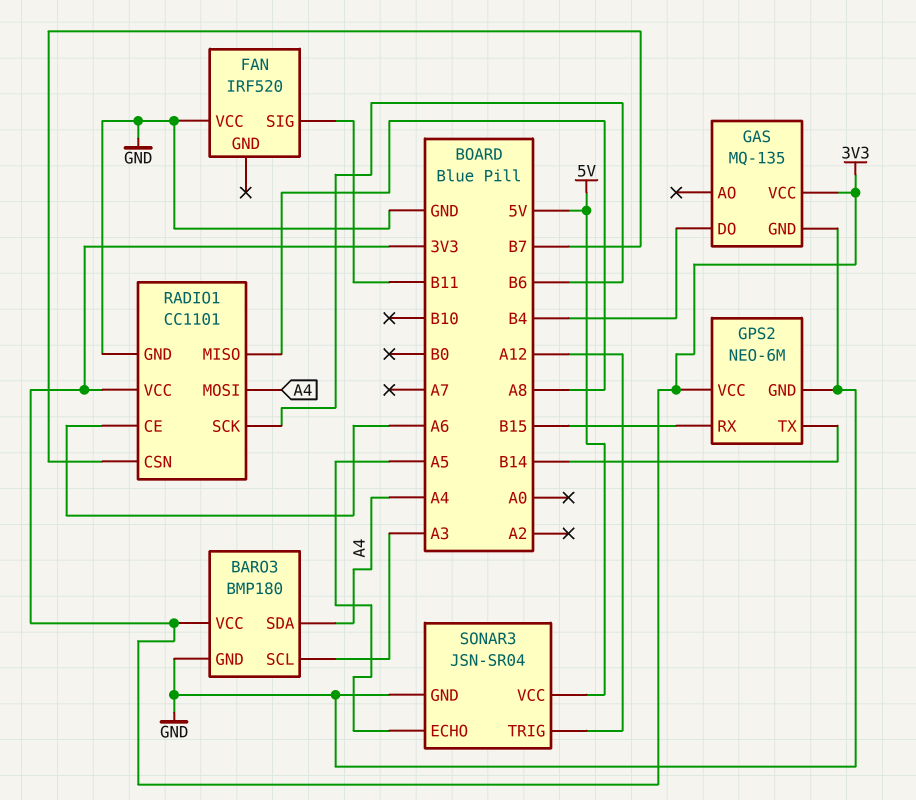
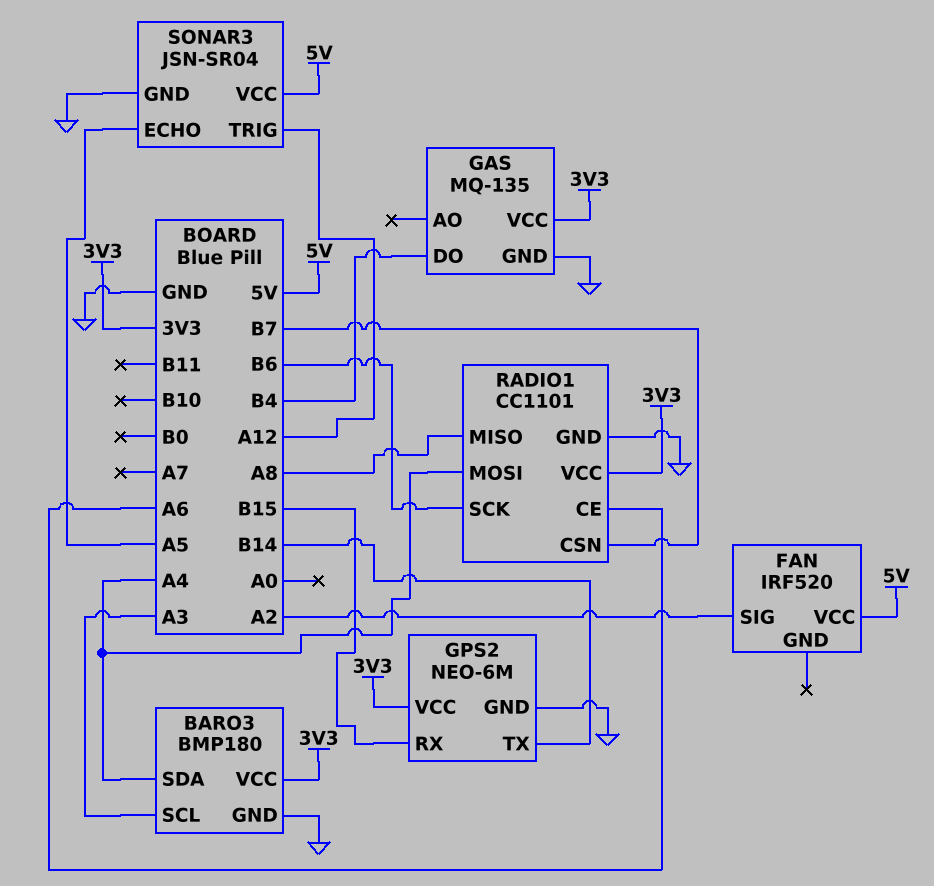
FAN pin SIG: B11 -> A2
FAN pin VCC: GND -> 5V

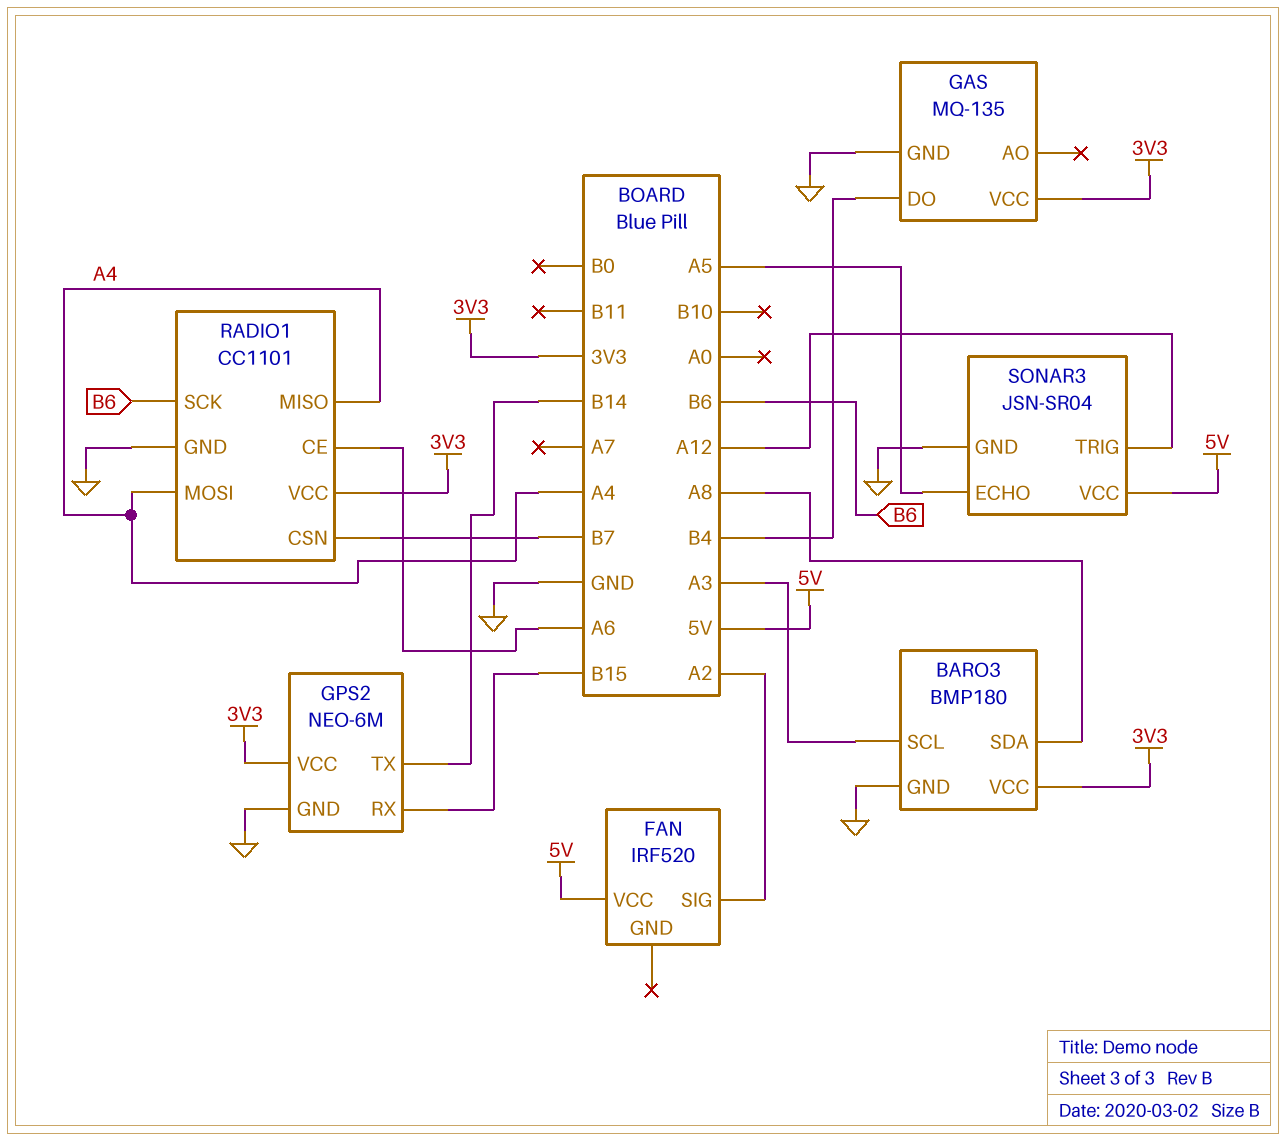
BARO3 pin SDA: A4 -> A8
RADIO1 pin MISO: A8 -> A4

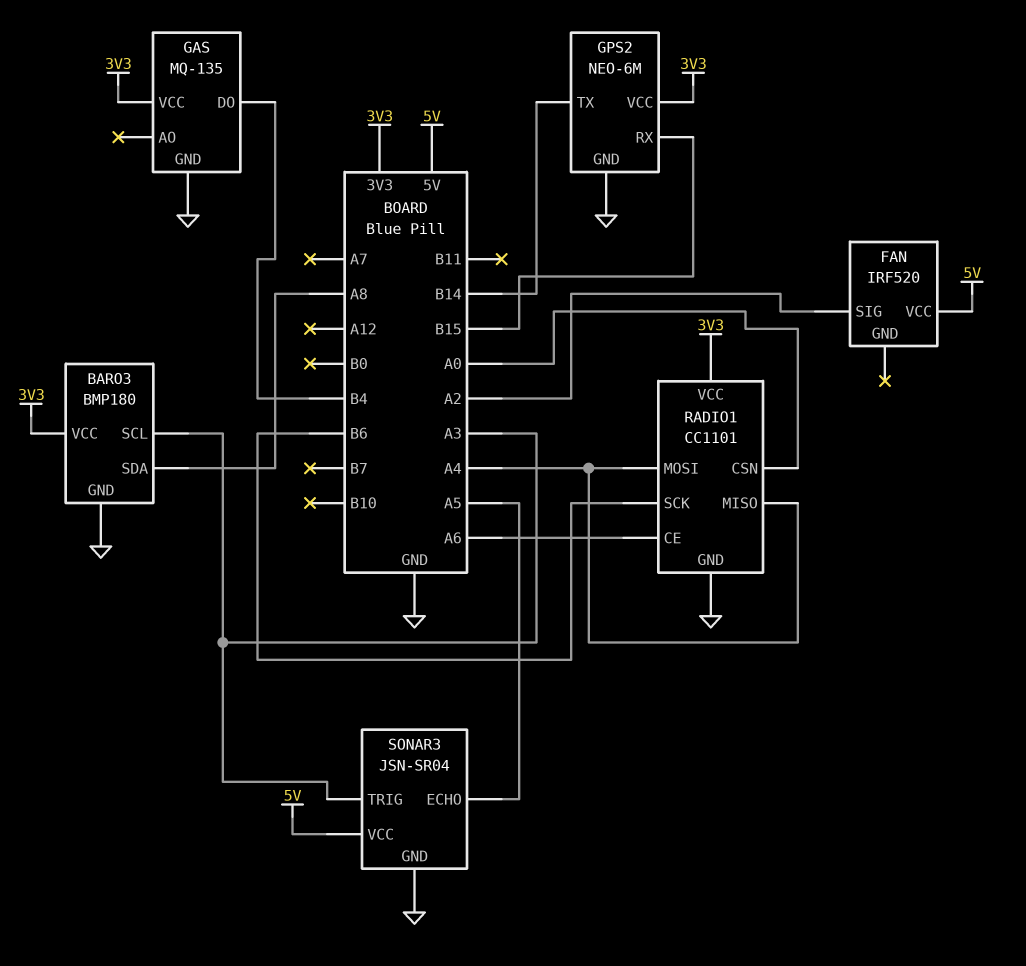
RADIO1 pin CSN: B7 -> A0
SONAR3 pin TRIG: A12 -> A3

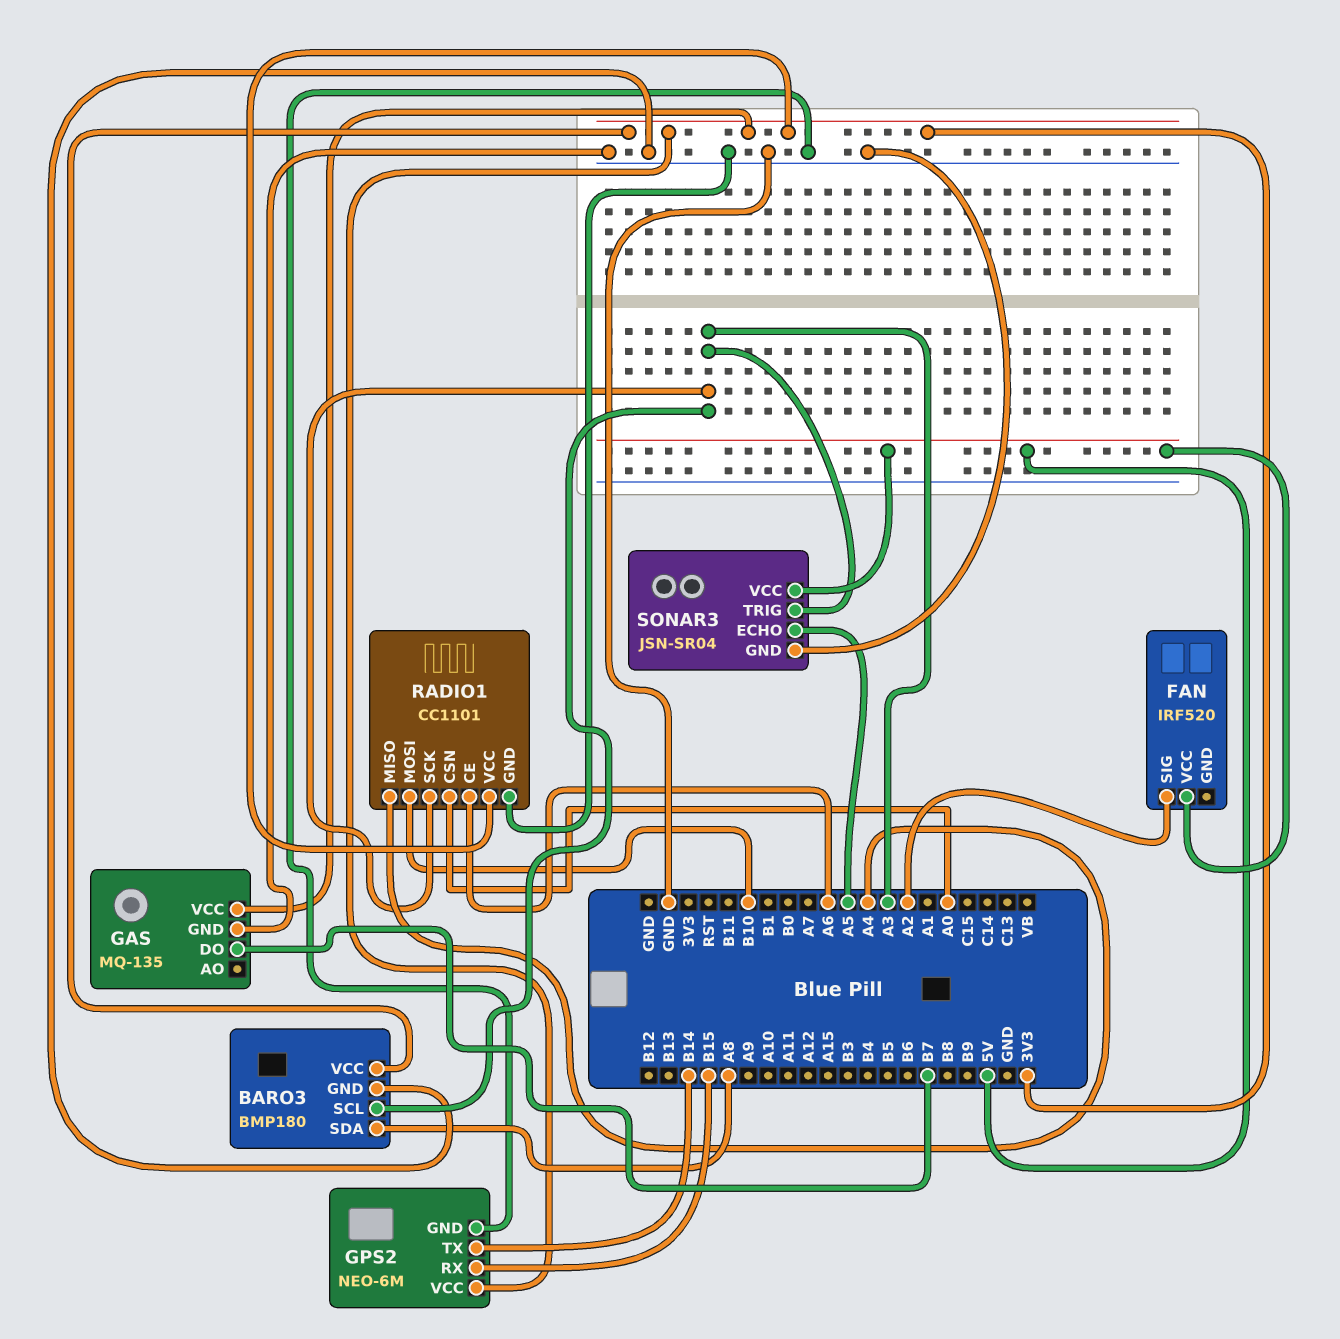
GAS pin DO: B4 -> B7
RADIO1 pin MOSI: A4 -> B10
RADIO1 pin SCK: B6 -> A3

